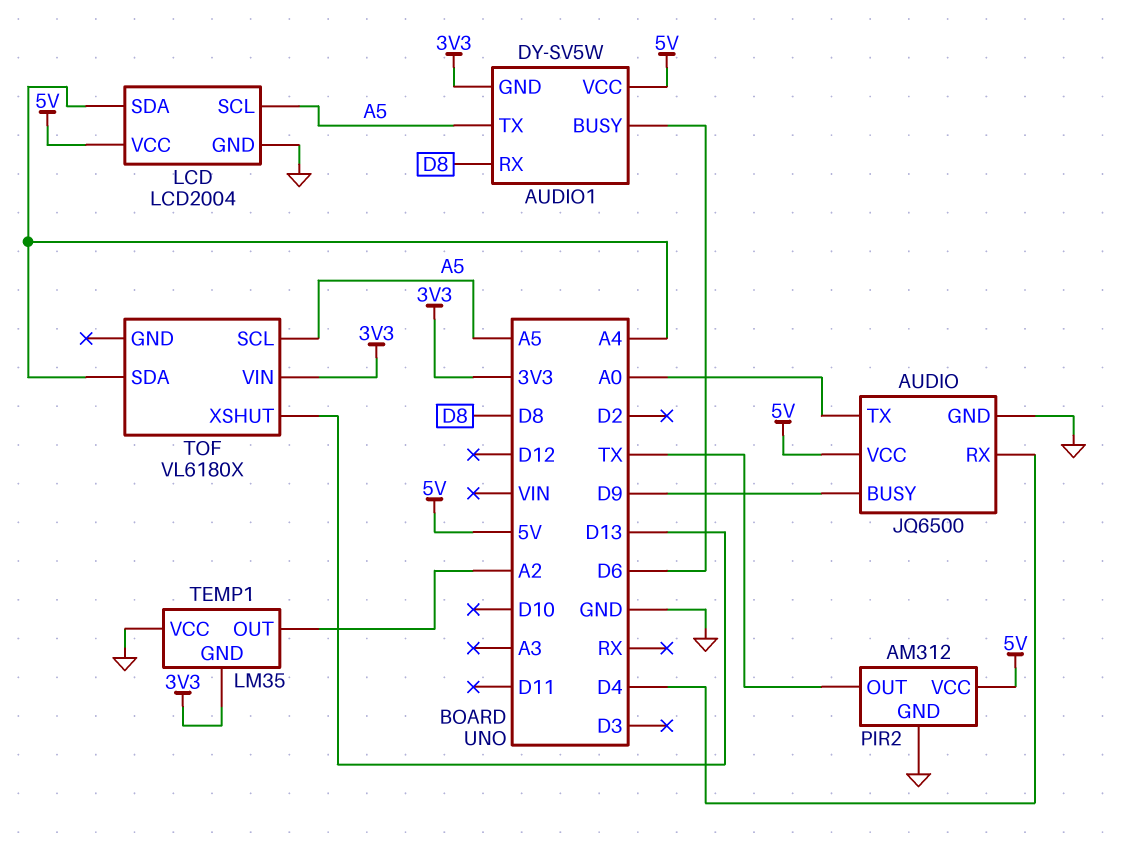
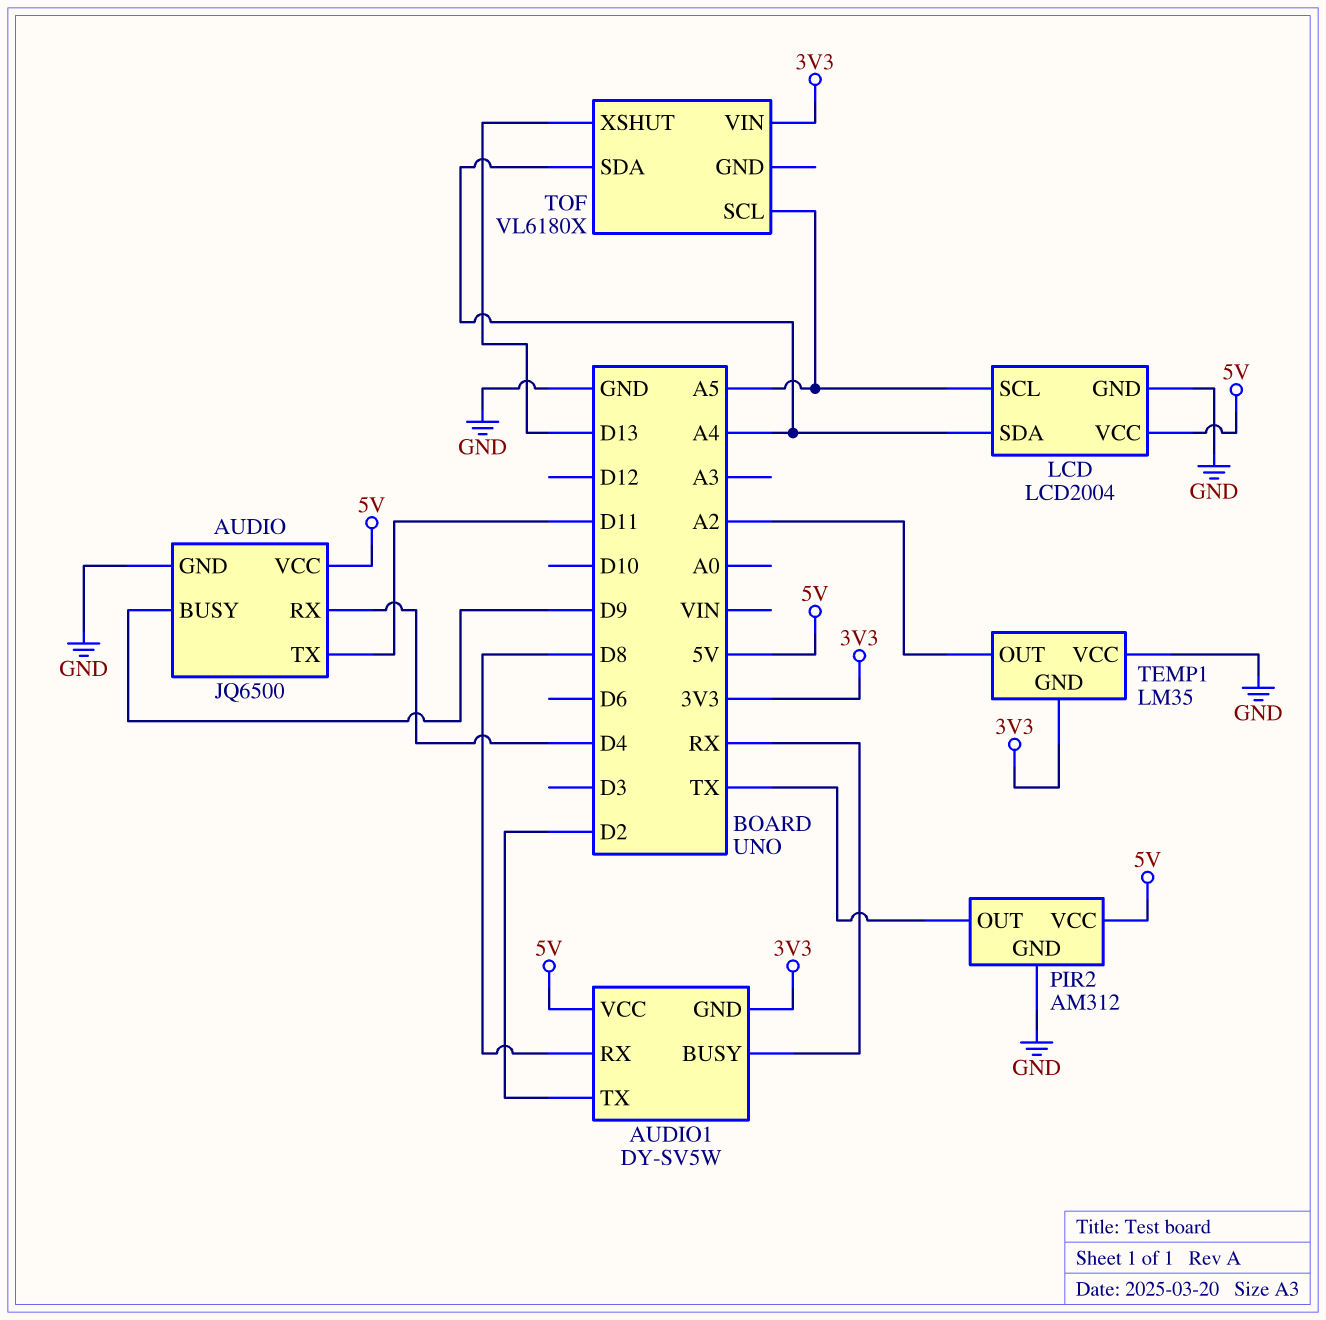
AUDIO pin TX: A0 -> D11
AUDIO1 pin BUSY: D6 -> RX
AUDIO1 pin TX: A5 -> D2

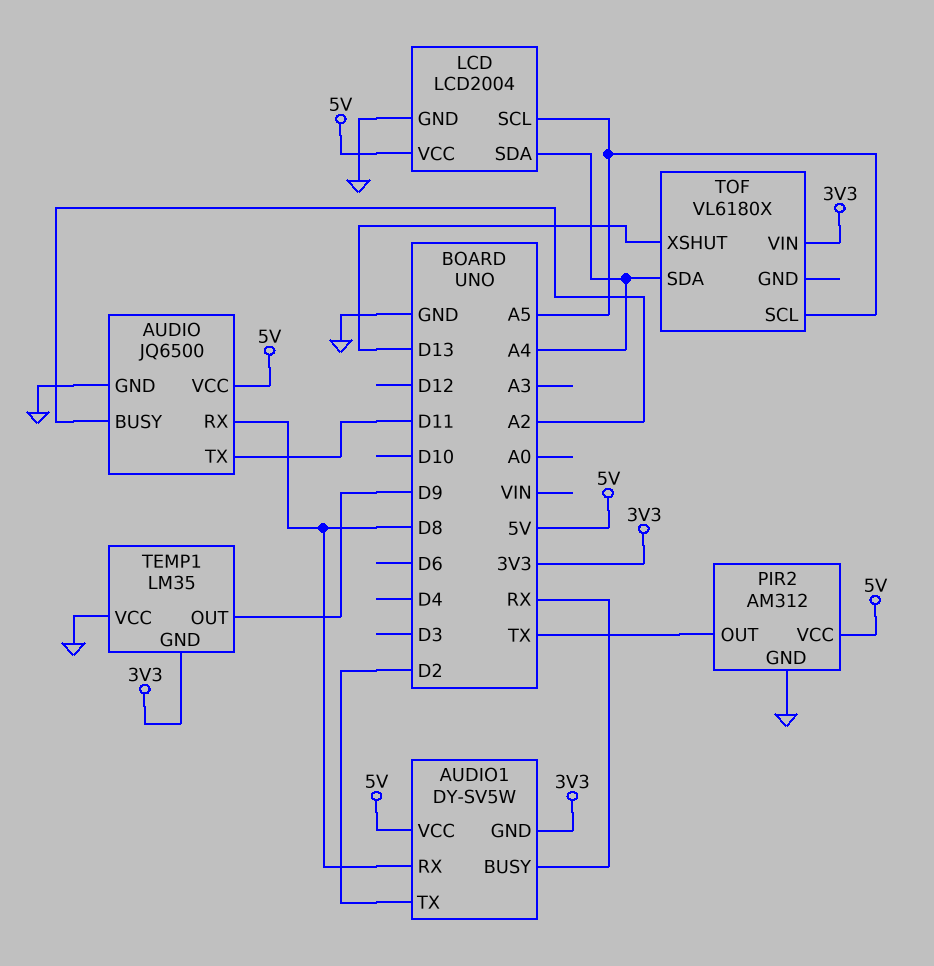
AUDIO pin BUSY: D9 -> A2
AUDIO pin RX: D4 -> D8
TEMP1 pin OUT: A2 -> D9

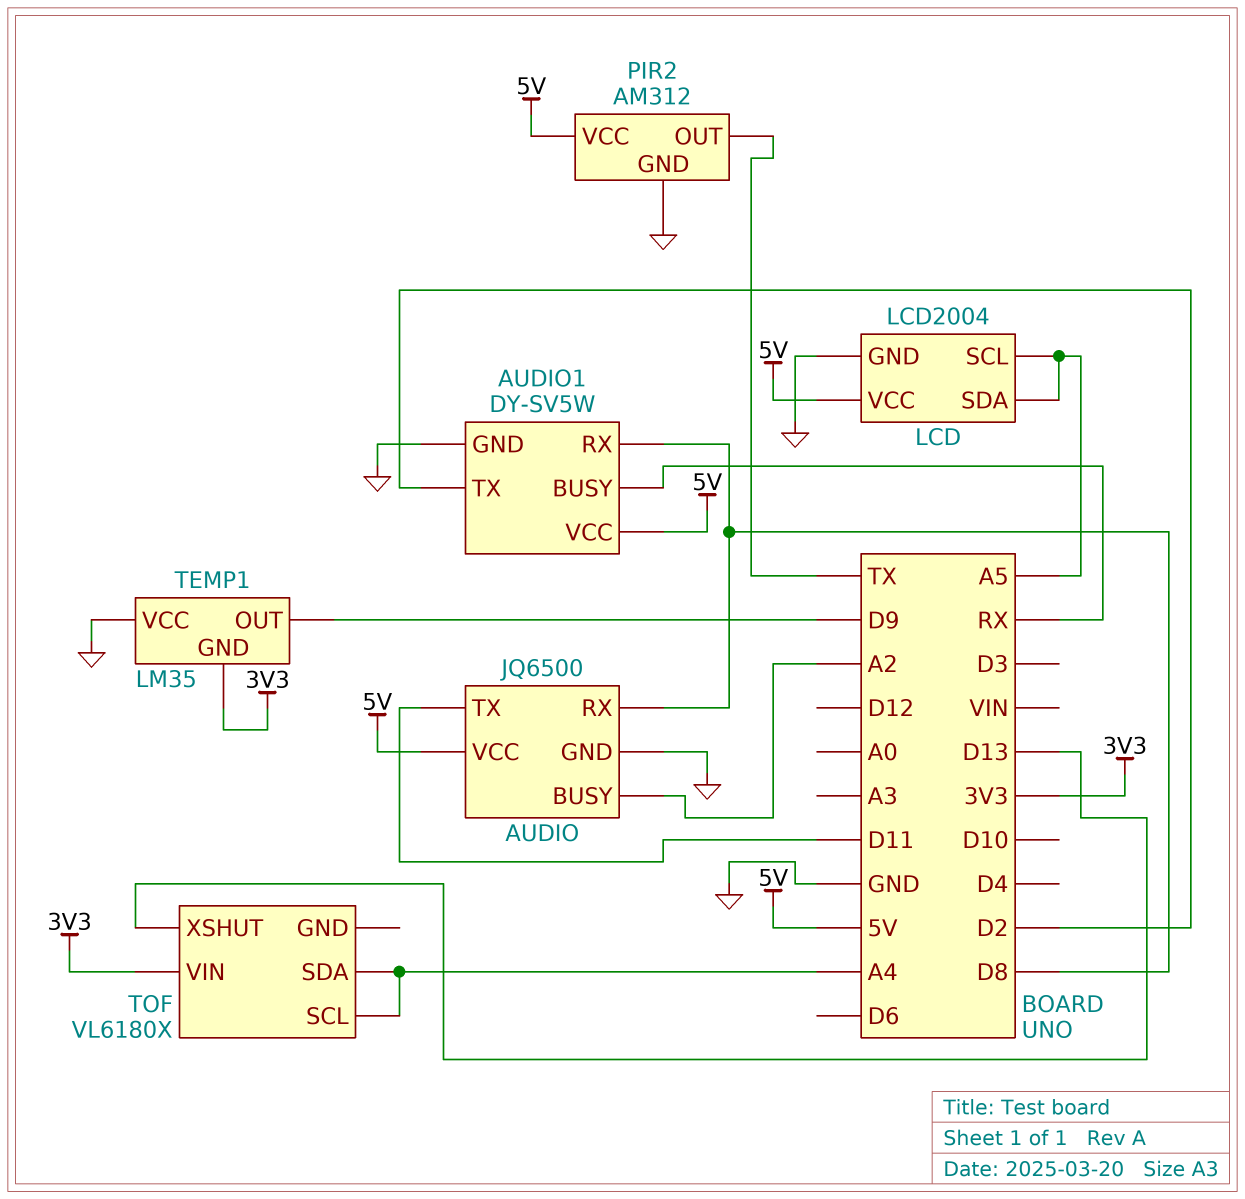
AUDIO1 pin GND: 3V3 -> GND
LCD pin SDA: A4 -> A5
TOF pin SCL: A5 -> A4

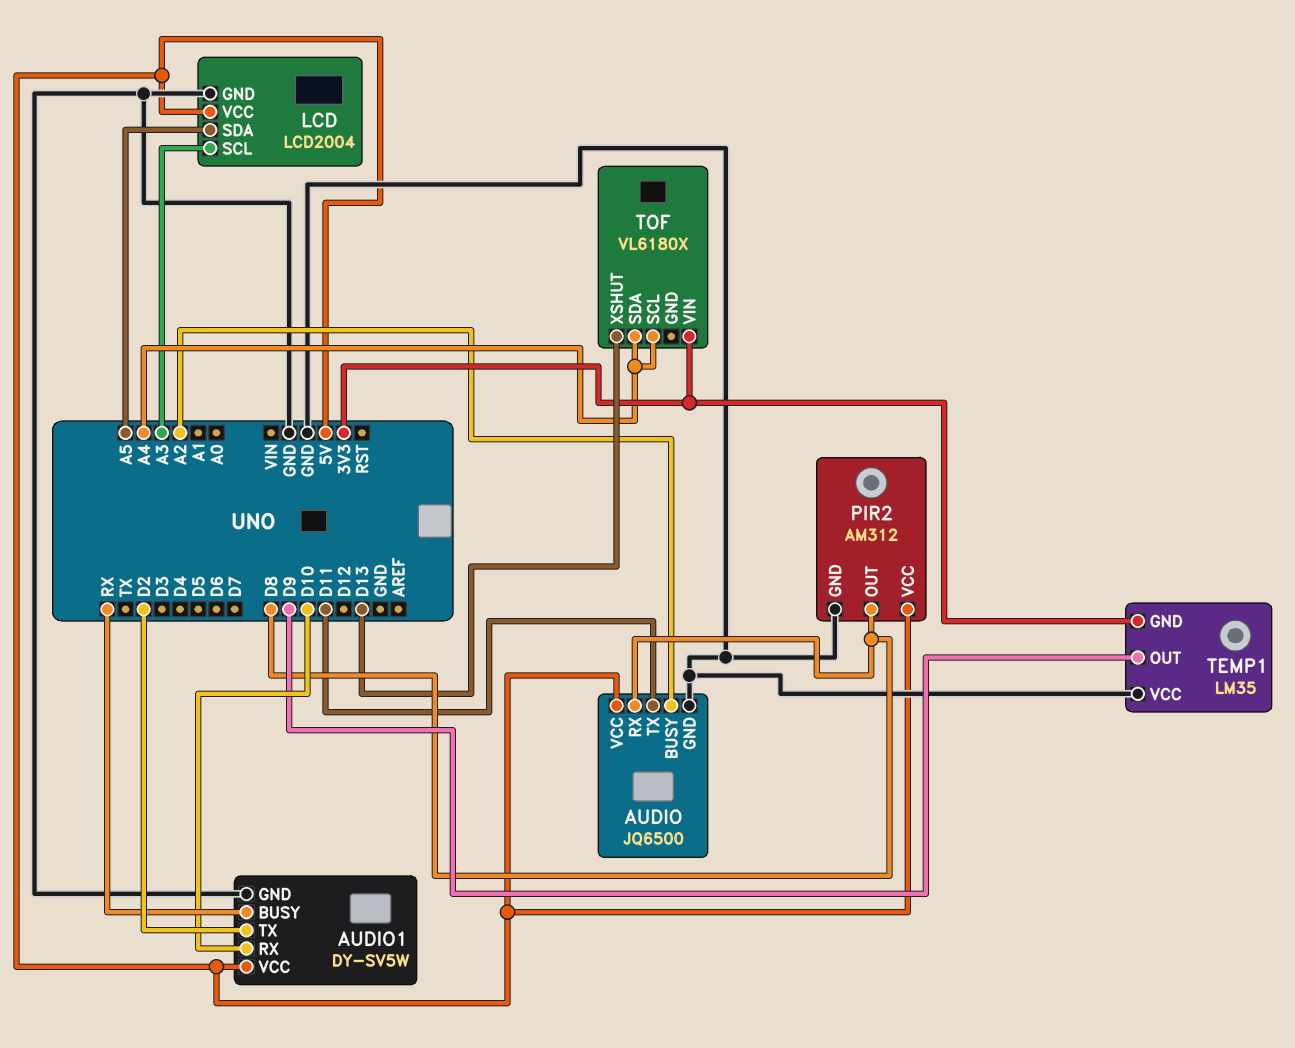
AUDIO1 pin RX: D8 -> D10
LCD pin SCL: A5 -> A3
PIR2 pin OUT: TX -> D8

